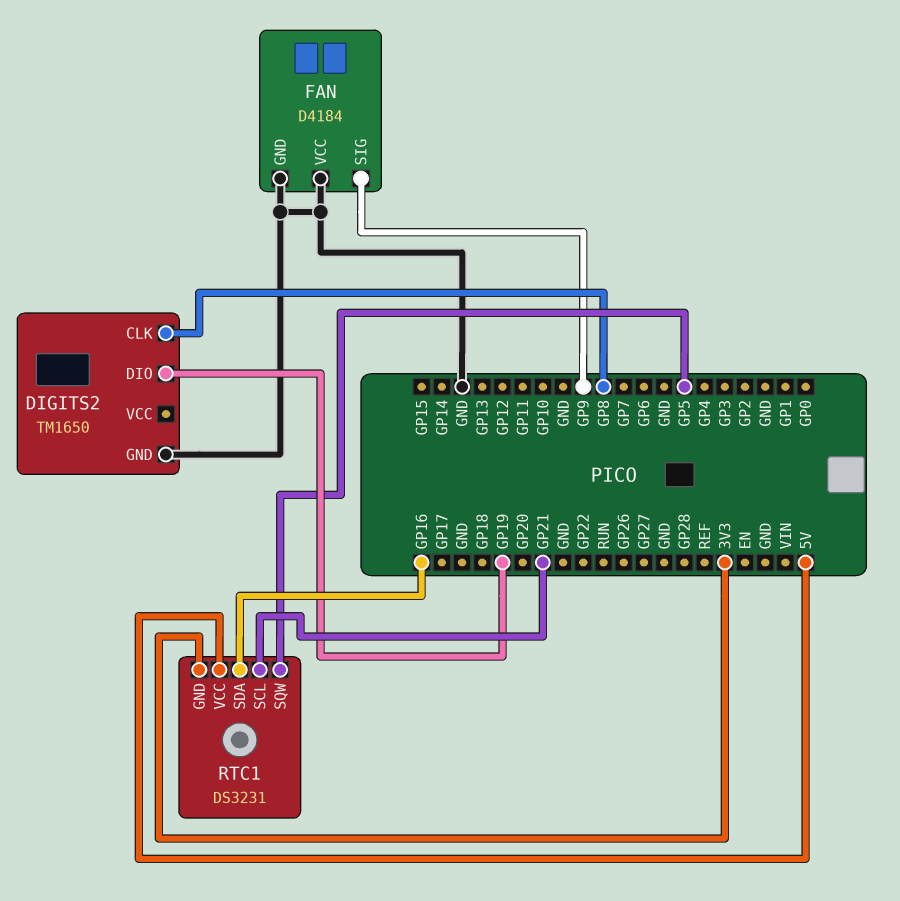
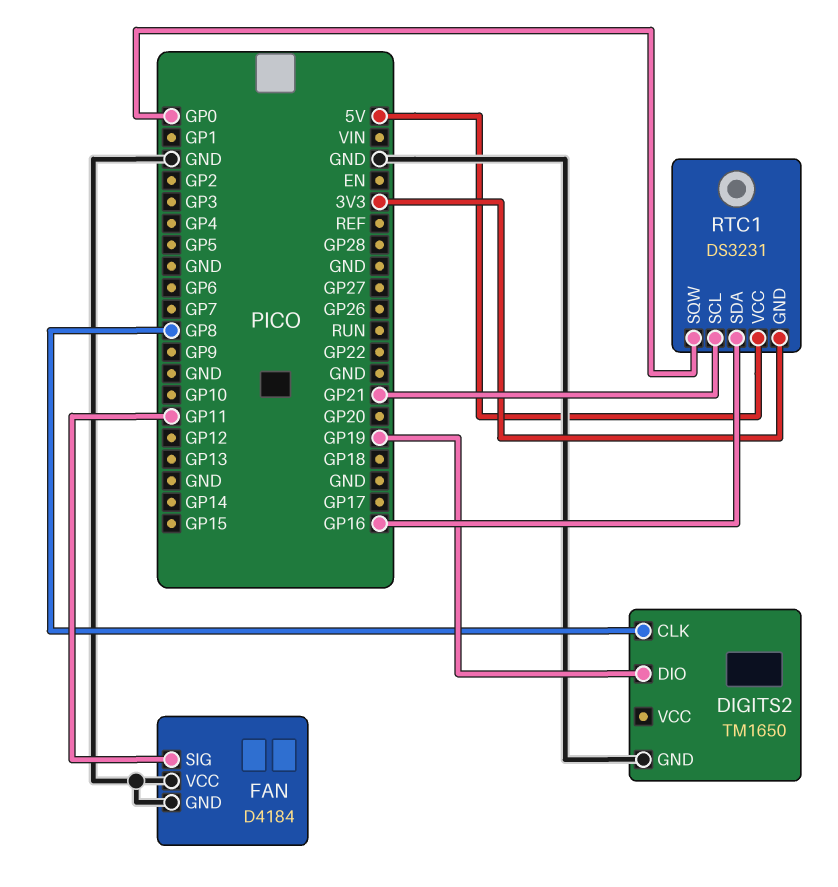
FAN pin SIG: GP9 -> GP11
RTC1 pin SQW: GP5 -> GP0

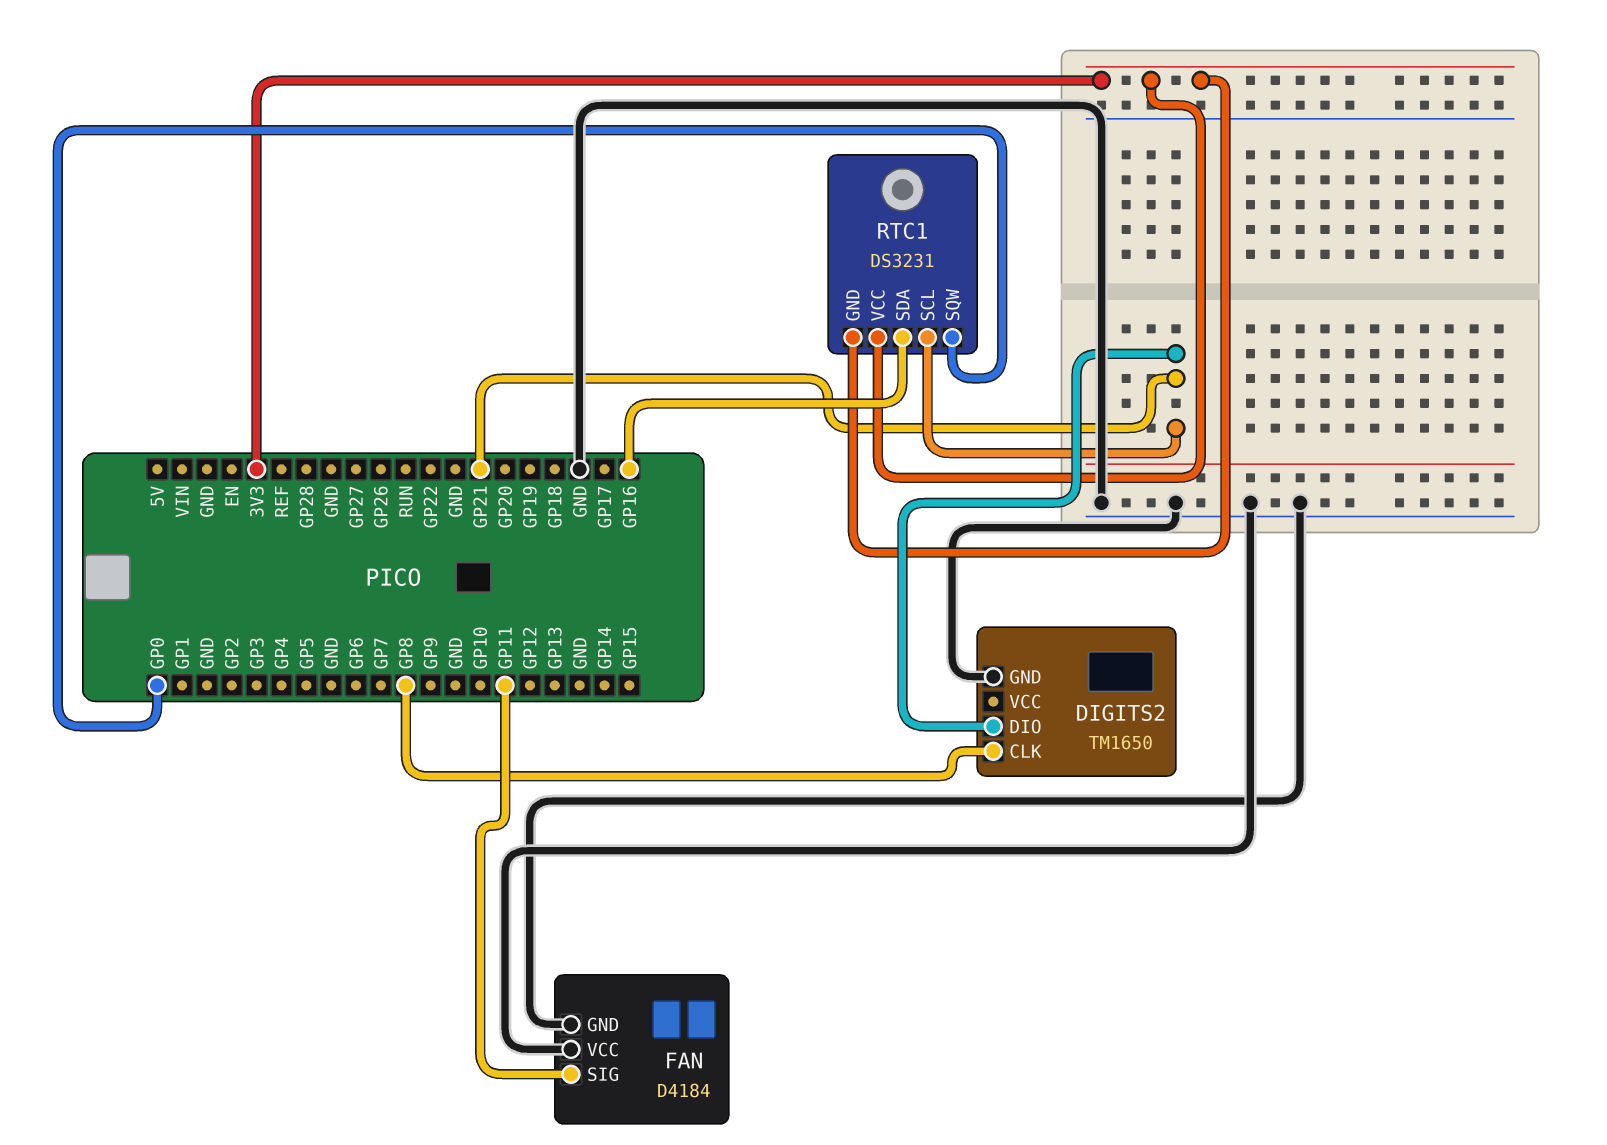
DIGITS2 pin DIO: GP19 -> GP21
RTC1 pin VCC: 5V -> 3V3

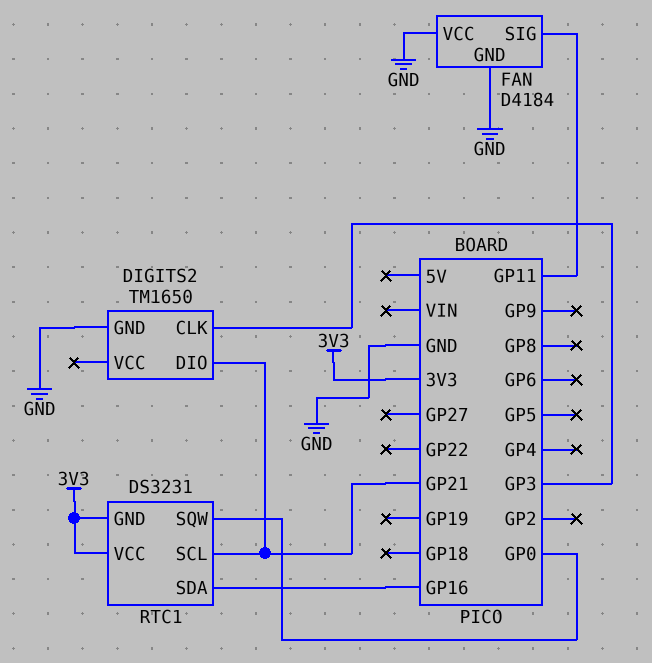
DIGITS2 pin CLK: GP8 -> GP3

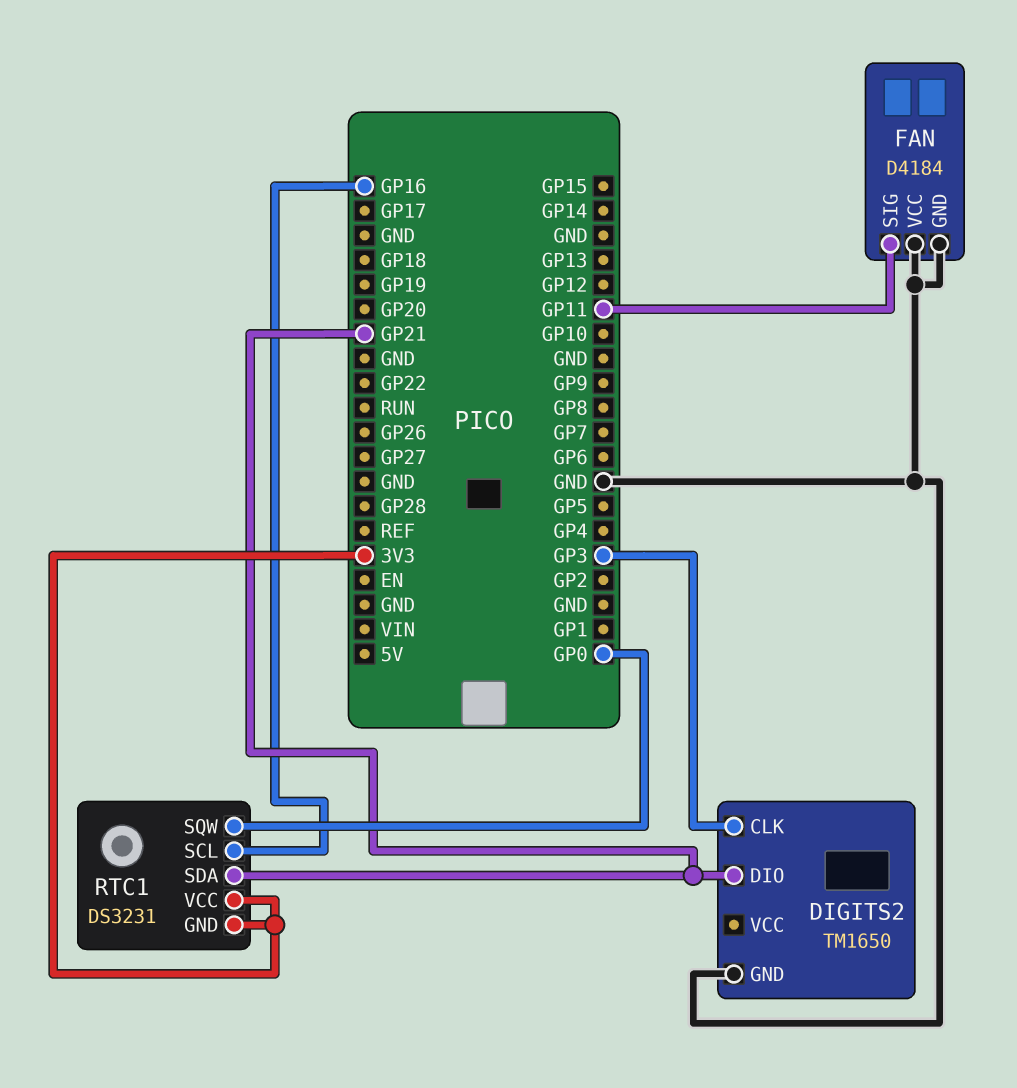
RTC1 pin SCL: GP21 -> GP16
RTC1 pin SDA: GP16 -> GP21

